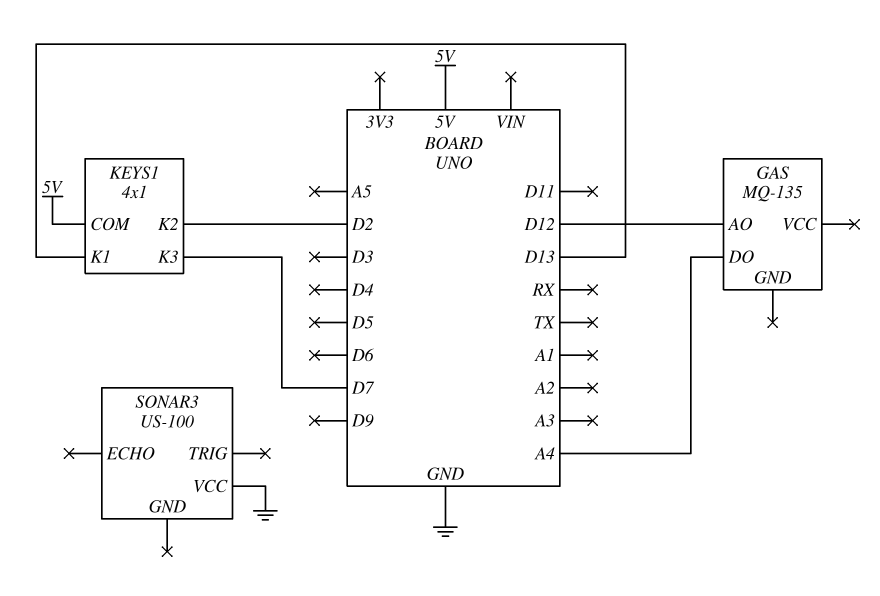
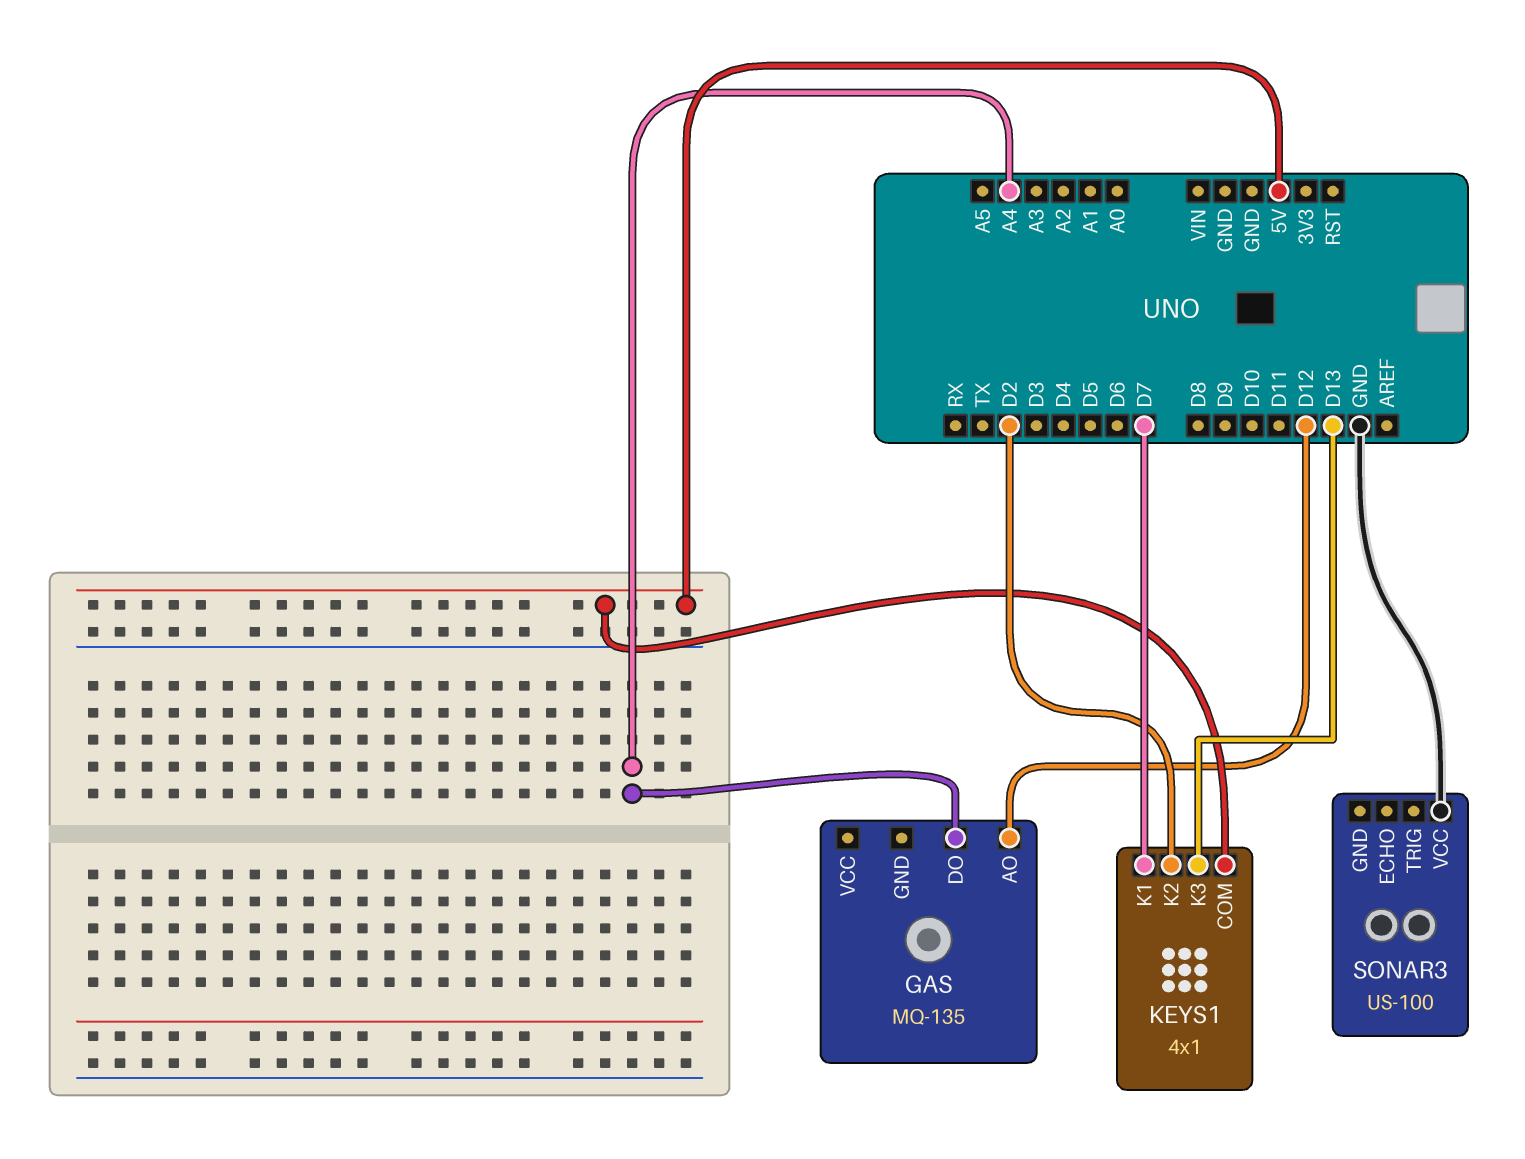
KEYS1 pin K1: D13 -> D7
KEYS1 pin K3: D7 -> D13

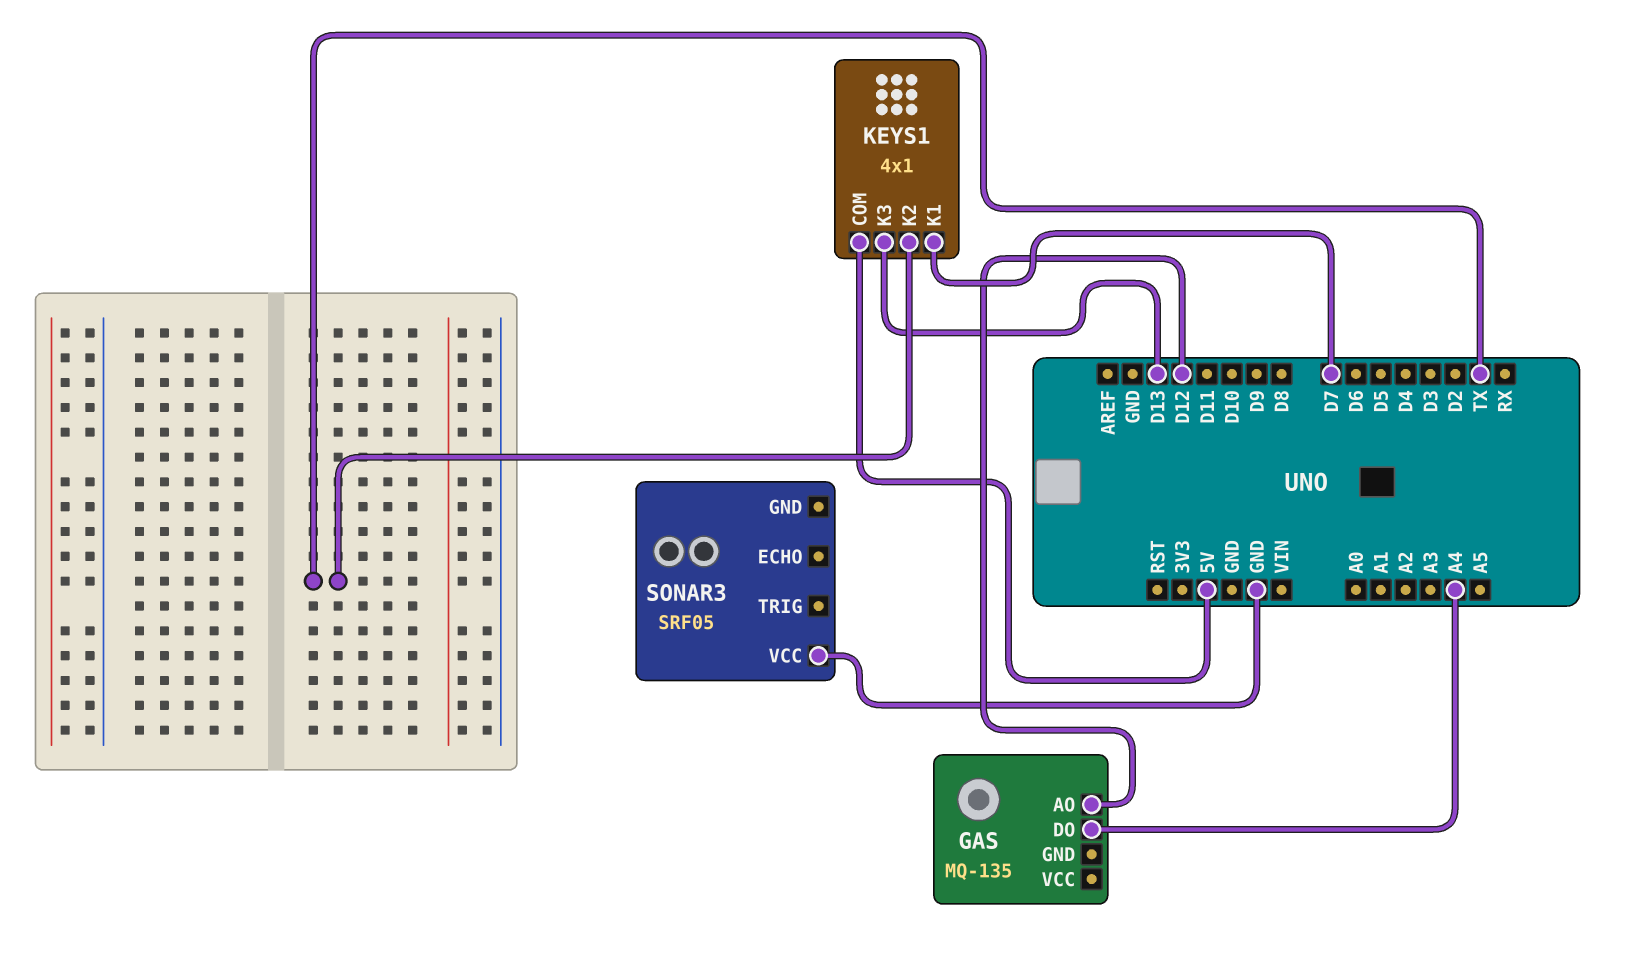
KEYS1 pin K2: D2 -> TX
SONAR3: US-100 -> SRF05

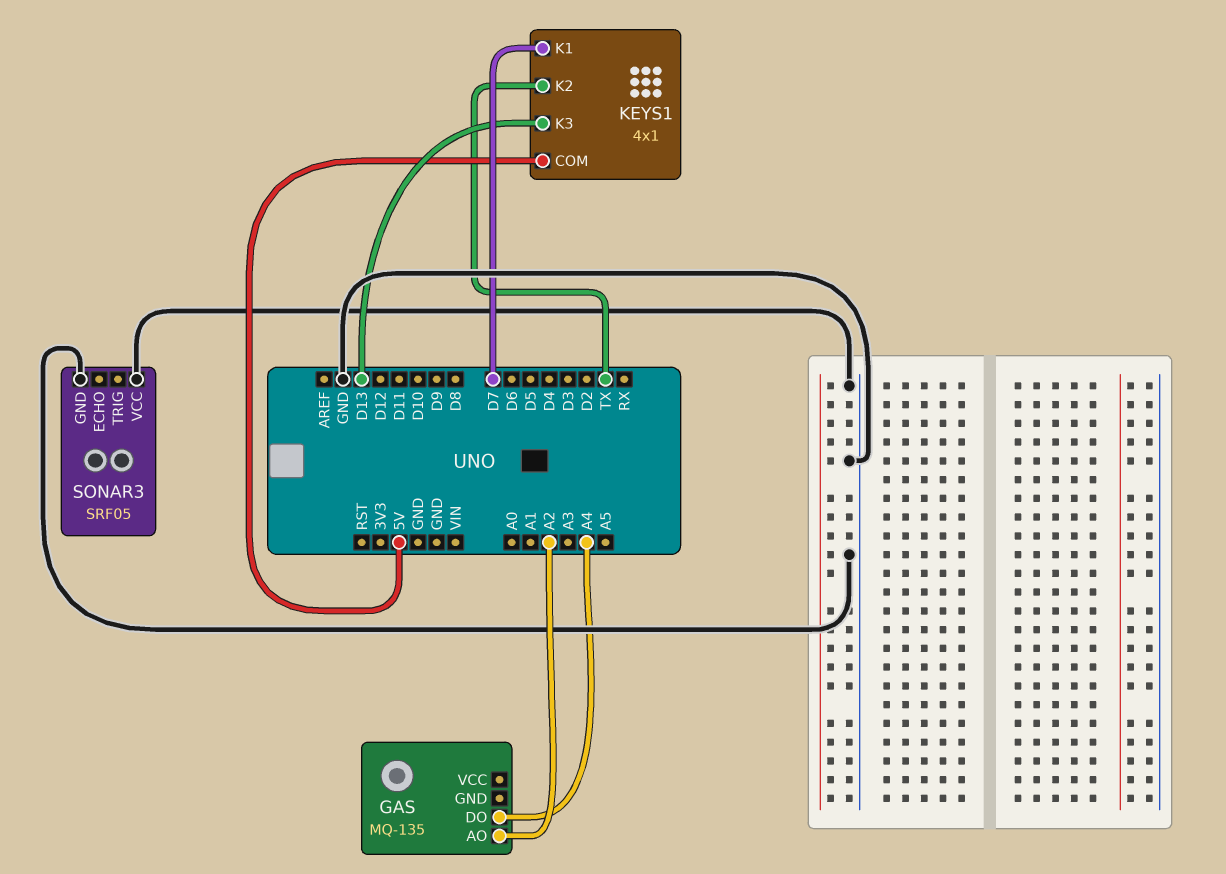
GAS pin AO: D12 -> A2
SONAR3 pin GND: none -> GND

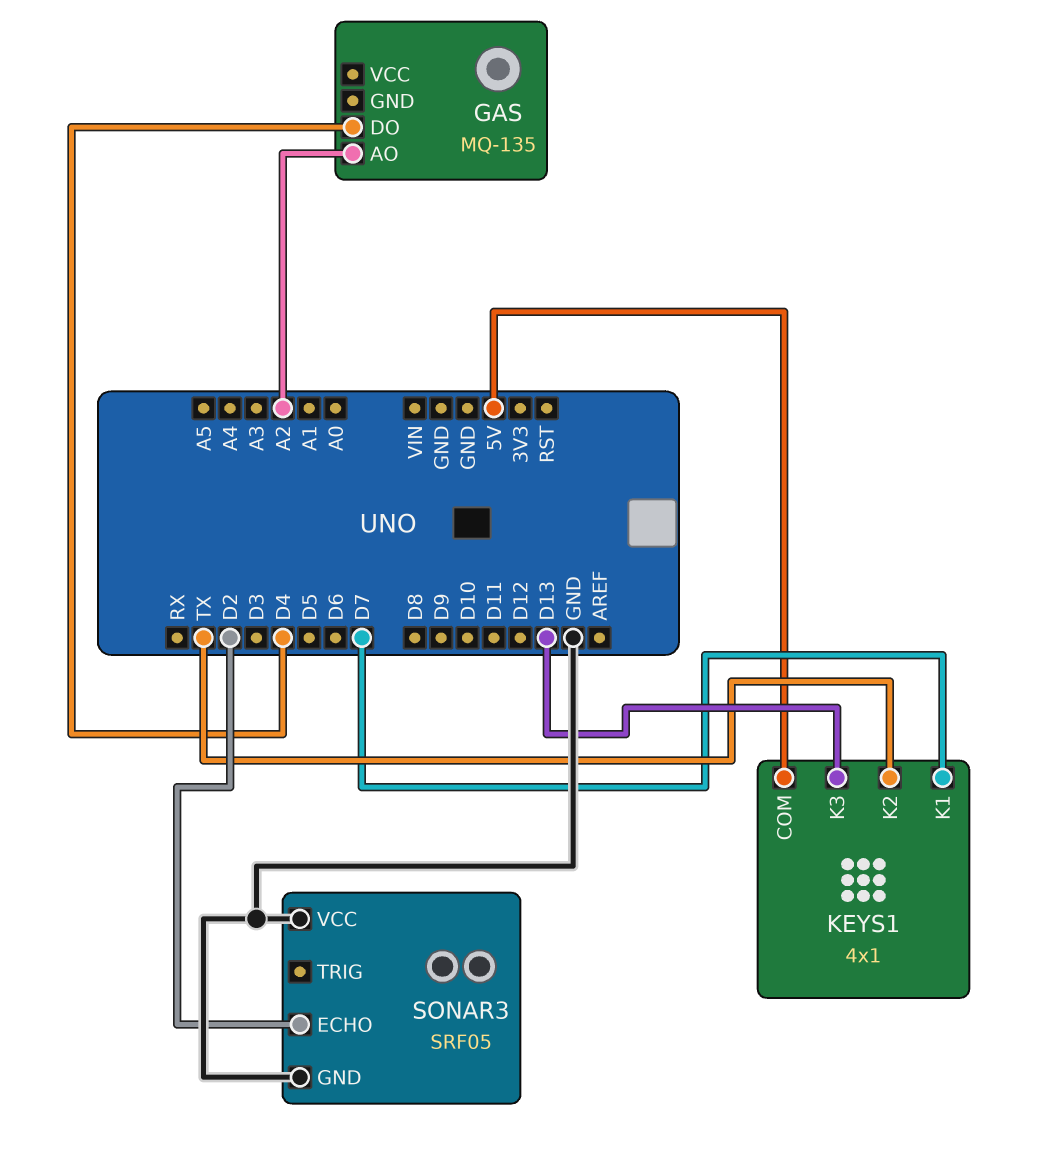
GAS pin DO: A4 -> D4
SONAR3 pin ECHO: none -> D2

